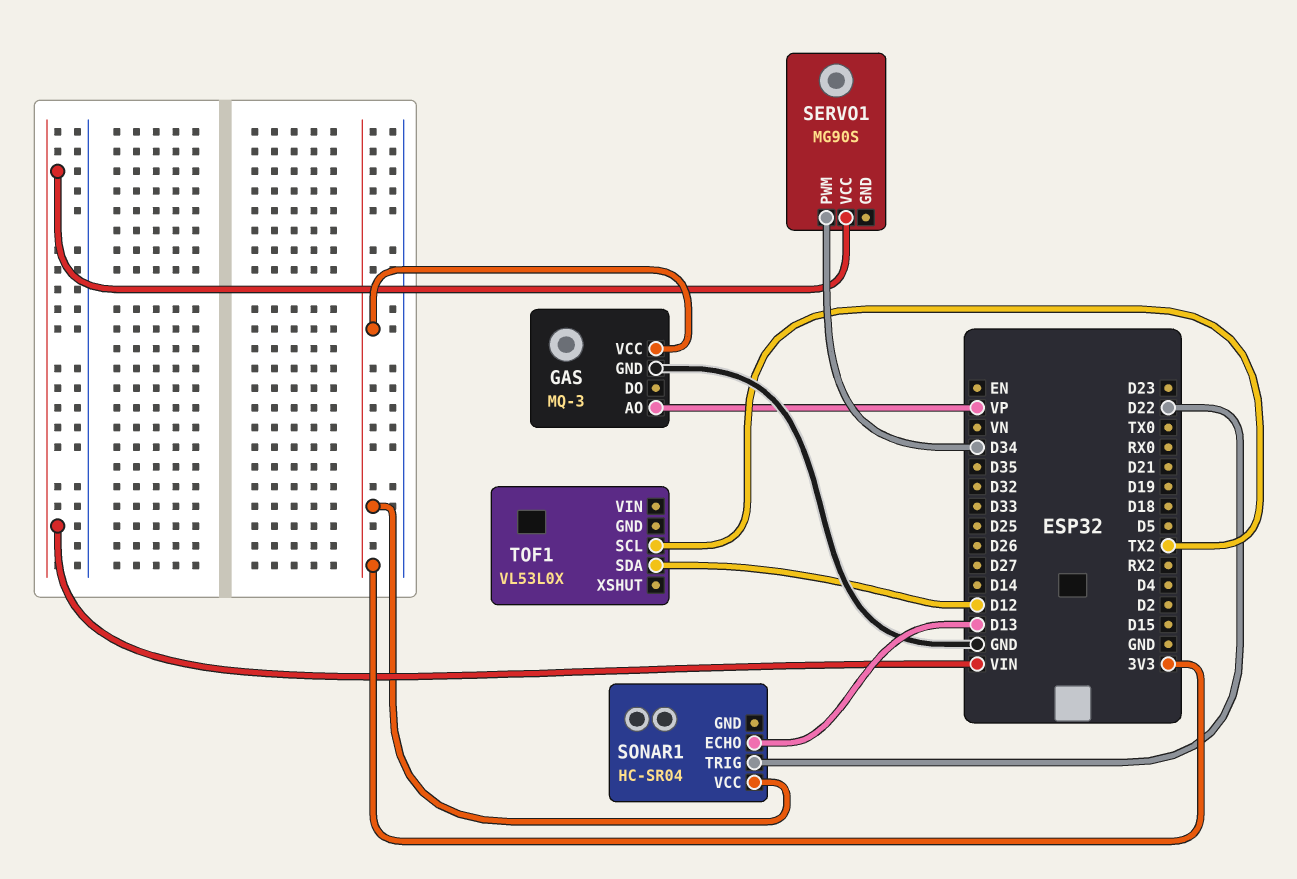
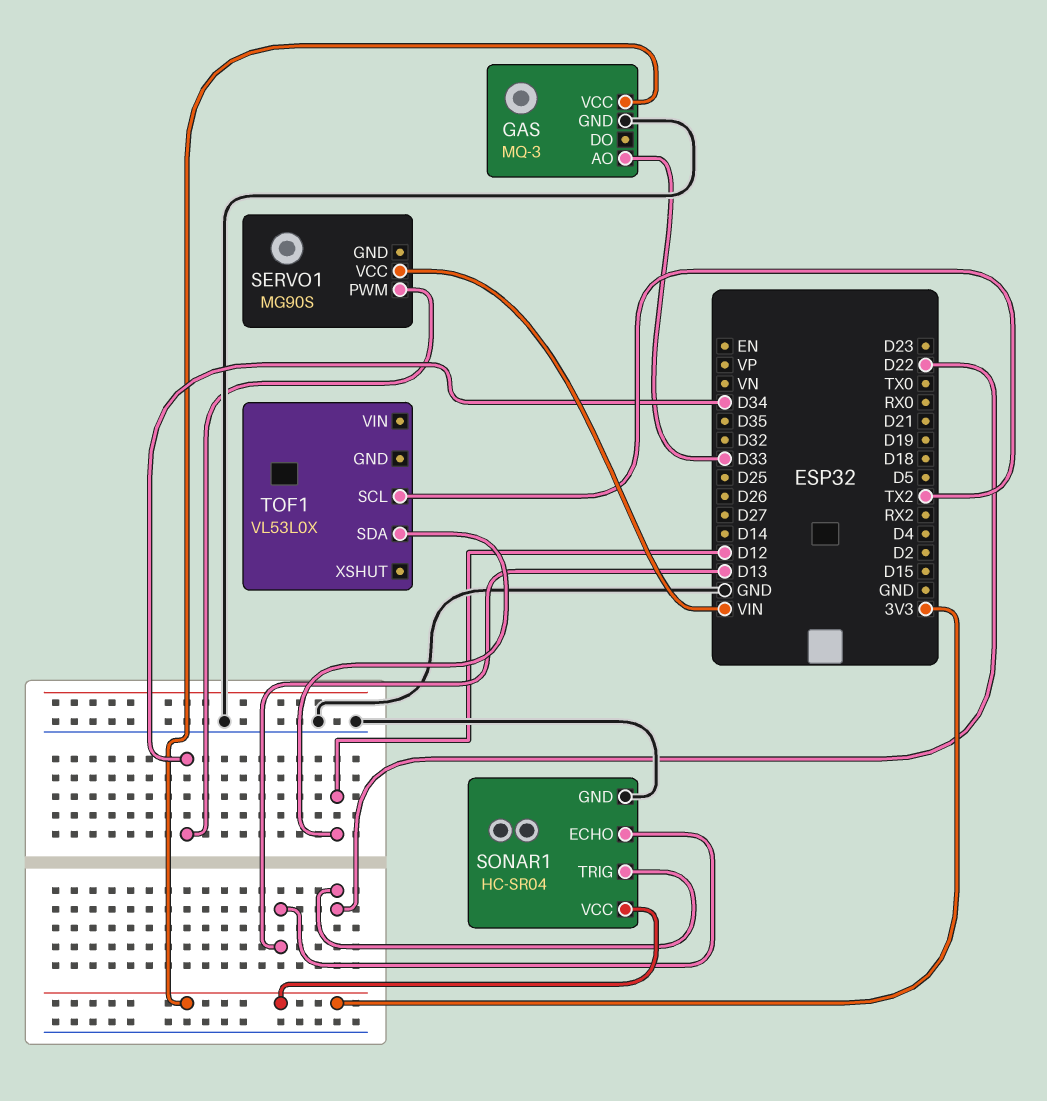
GAS pin AO: VP -> D33
SONAR1 pin GND: none -> GND

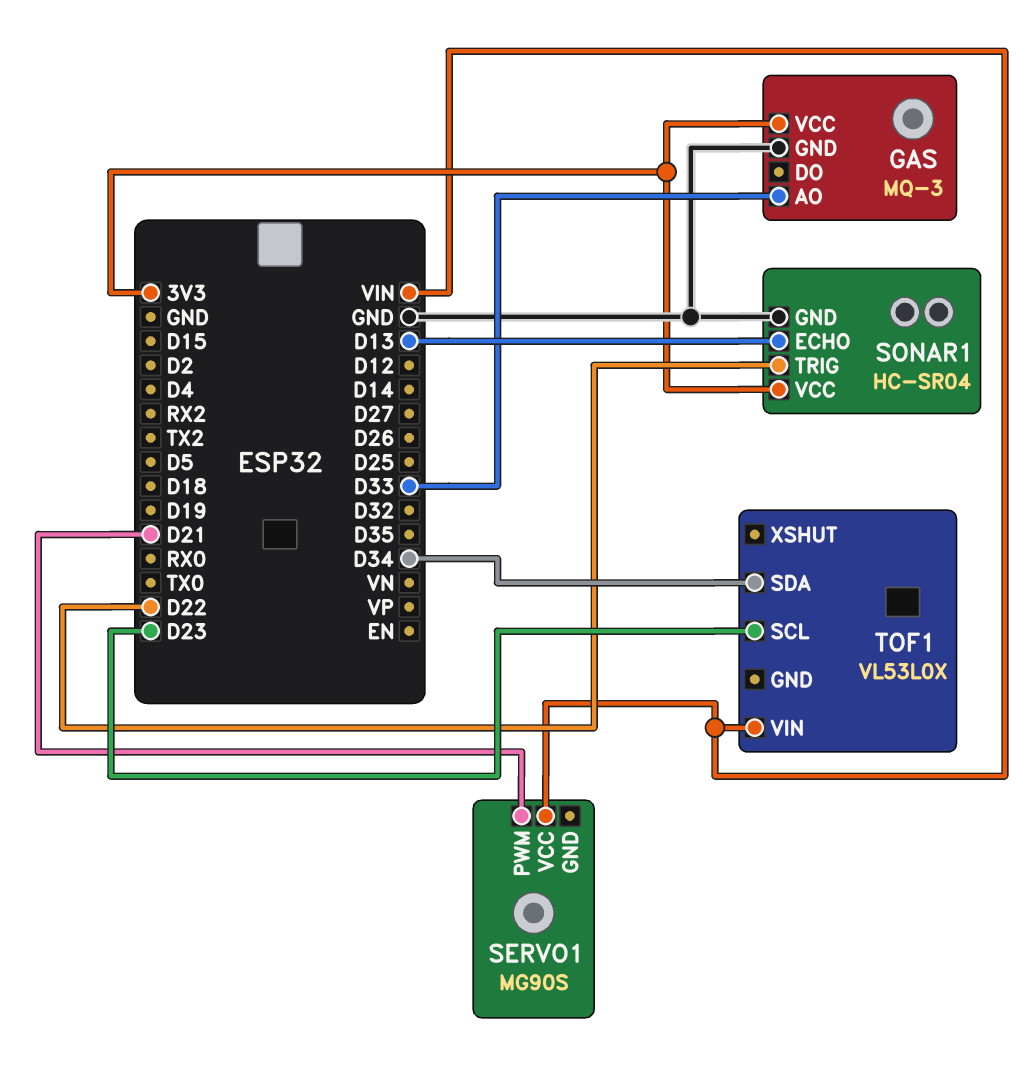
SERVO1 pin PWM: D34 -> D21
TOF1 pin SCL: TX2 -> D23
TOF1 pin SDA: D12 -> D34
TOF1 pin VIN: none -> VIN

